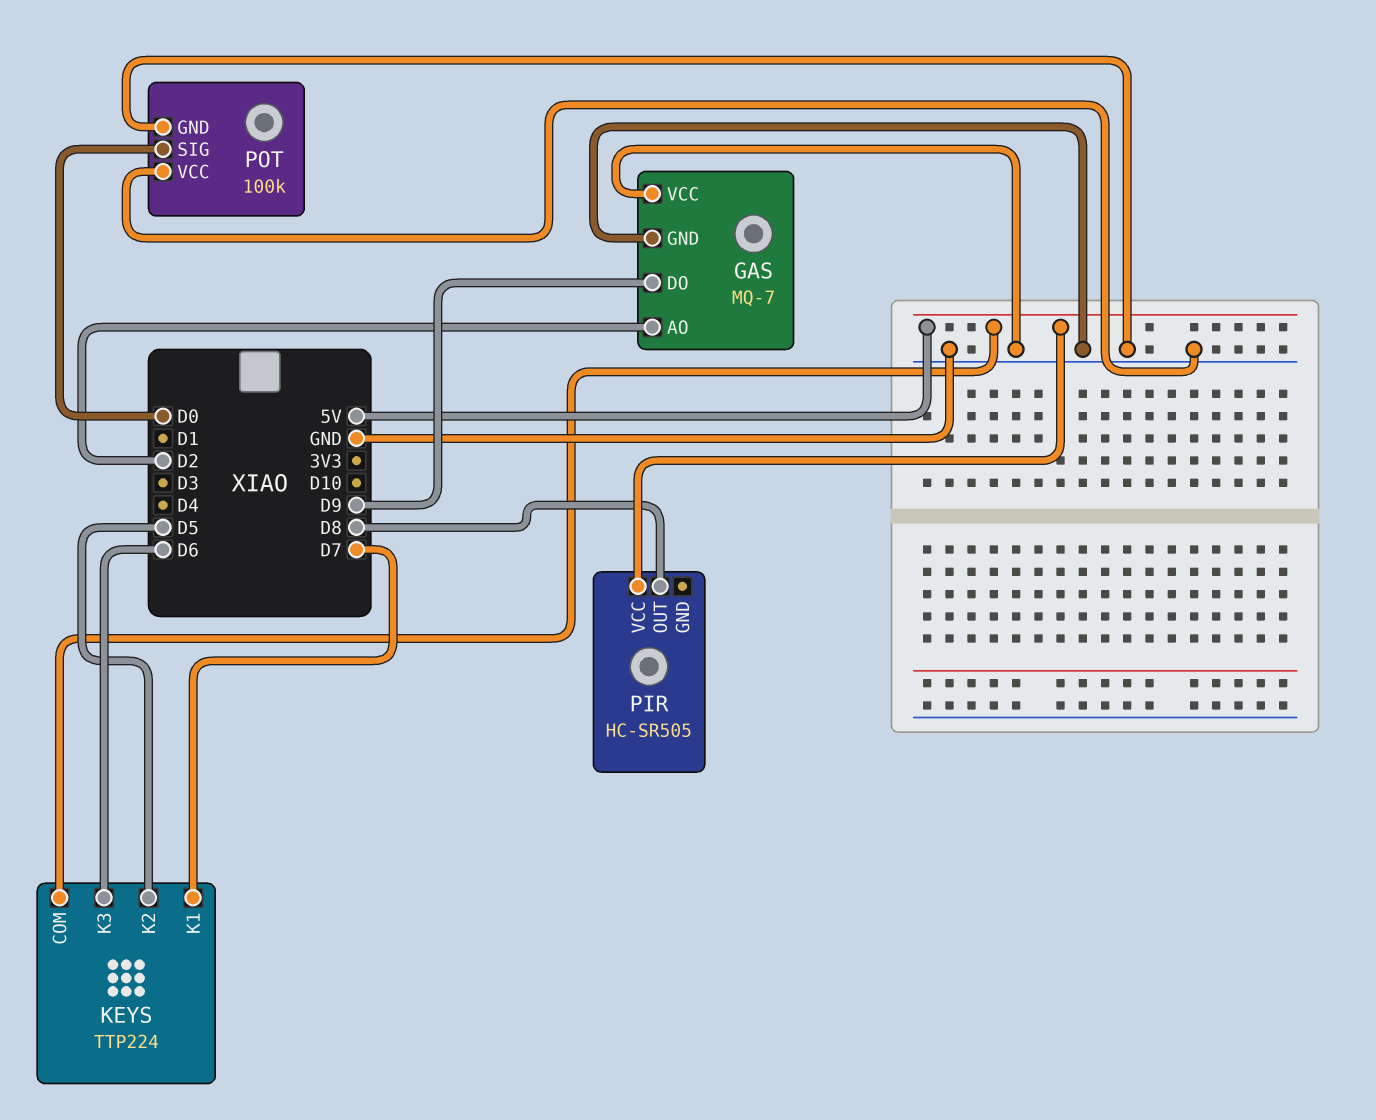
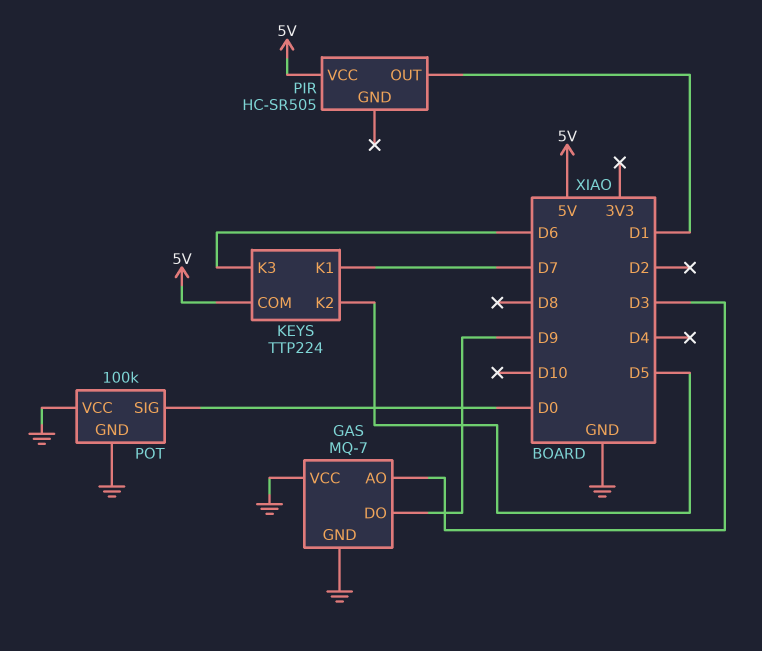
GAS pin AO: D2 -> D3
PIR pin OUT: D8 -> D1

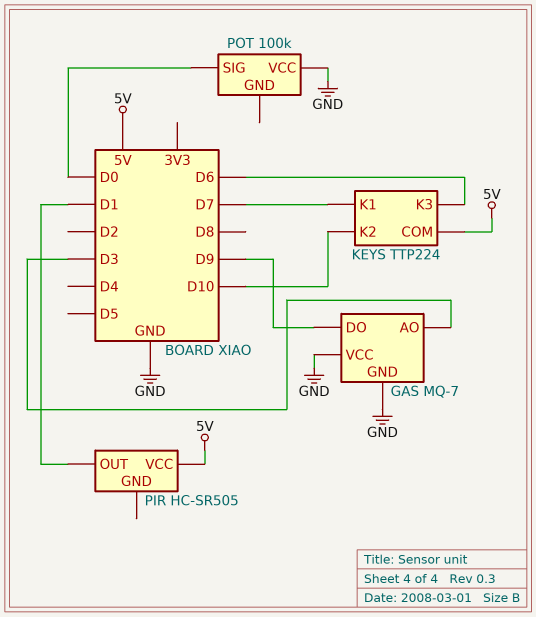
KEYS pin K2: D5 -> D10
POT pin GND: GND -> none

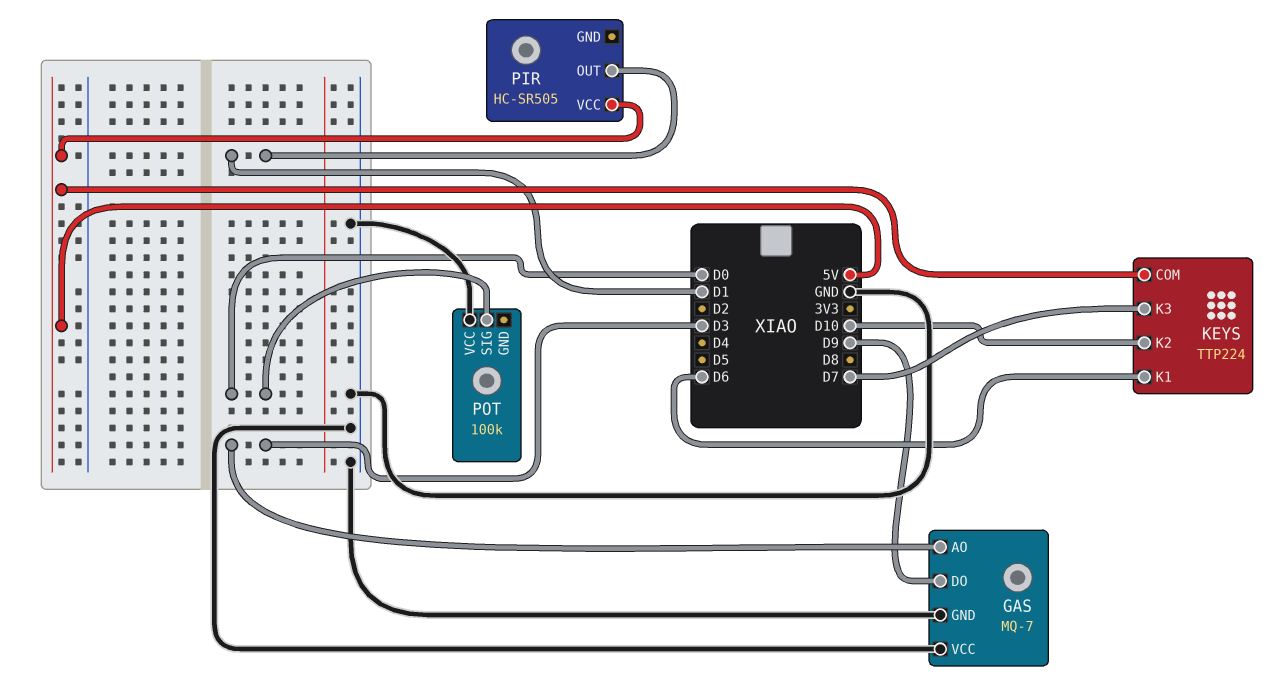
KEYS pin K1: D7 -> D6
KEYS pin K3: D6 -> D7

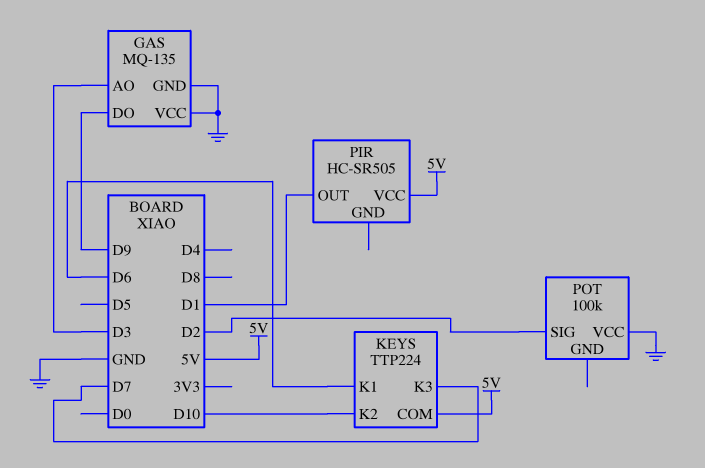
GAS: MQ-7 -> MQ-135
POT pin SIG: D0 -> D2

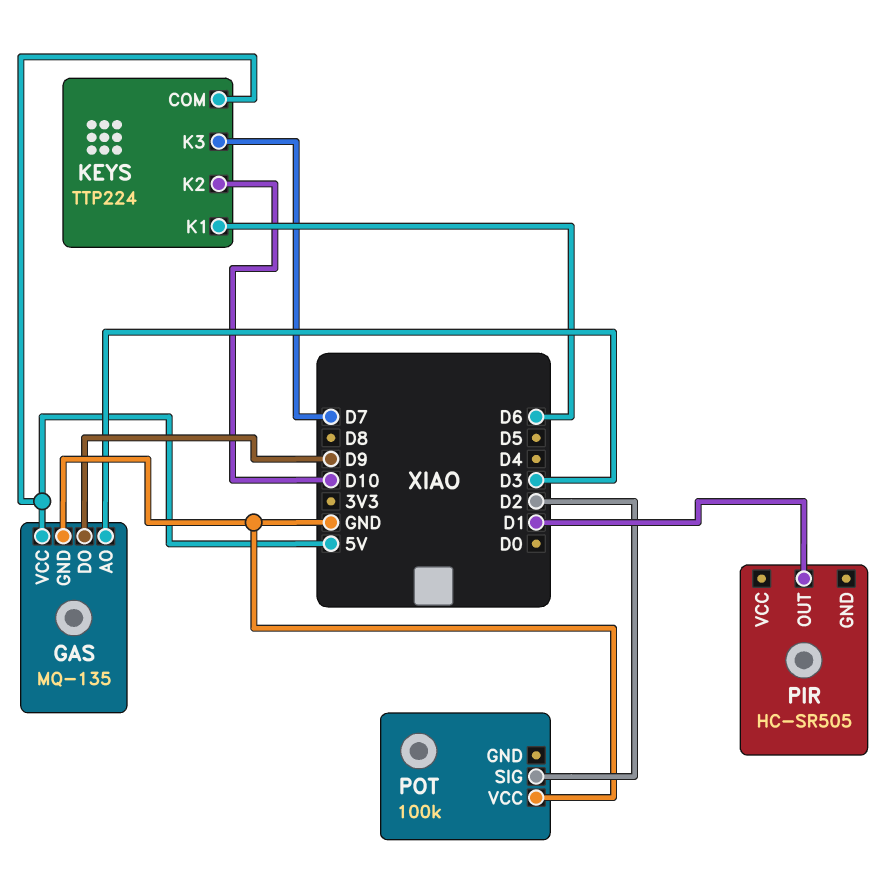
GAS pin VCC: GND -> 5V
PIR pin VCC: 5V -> none

